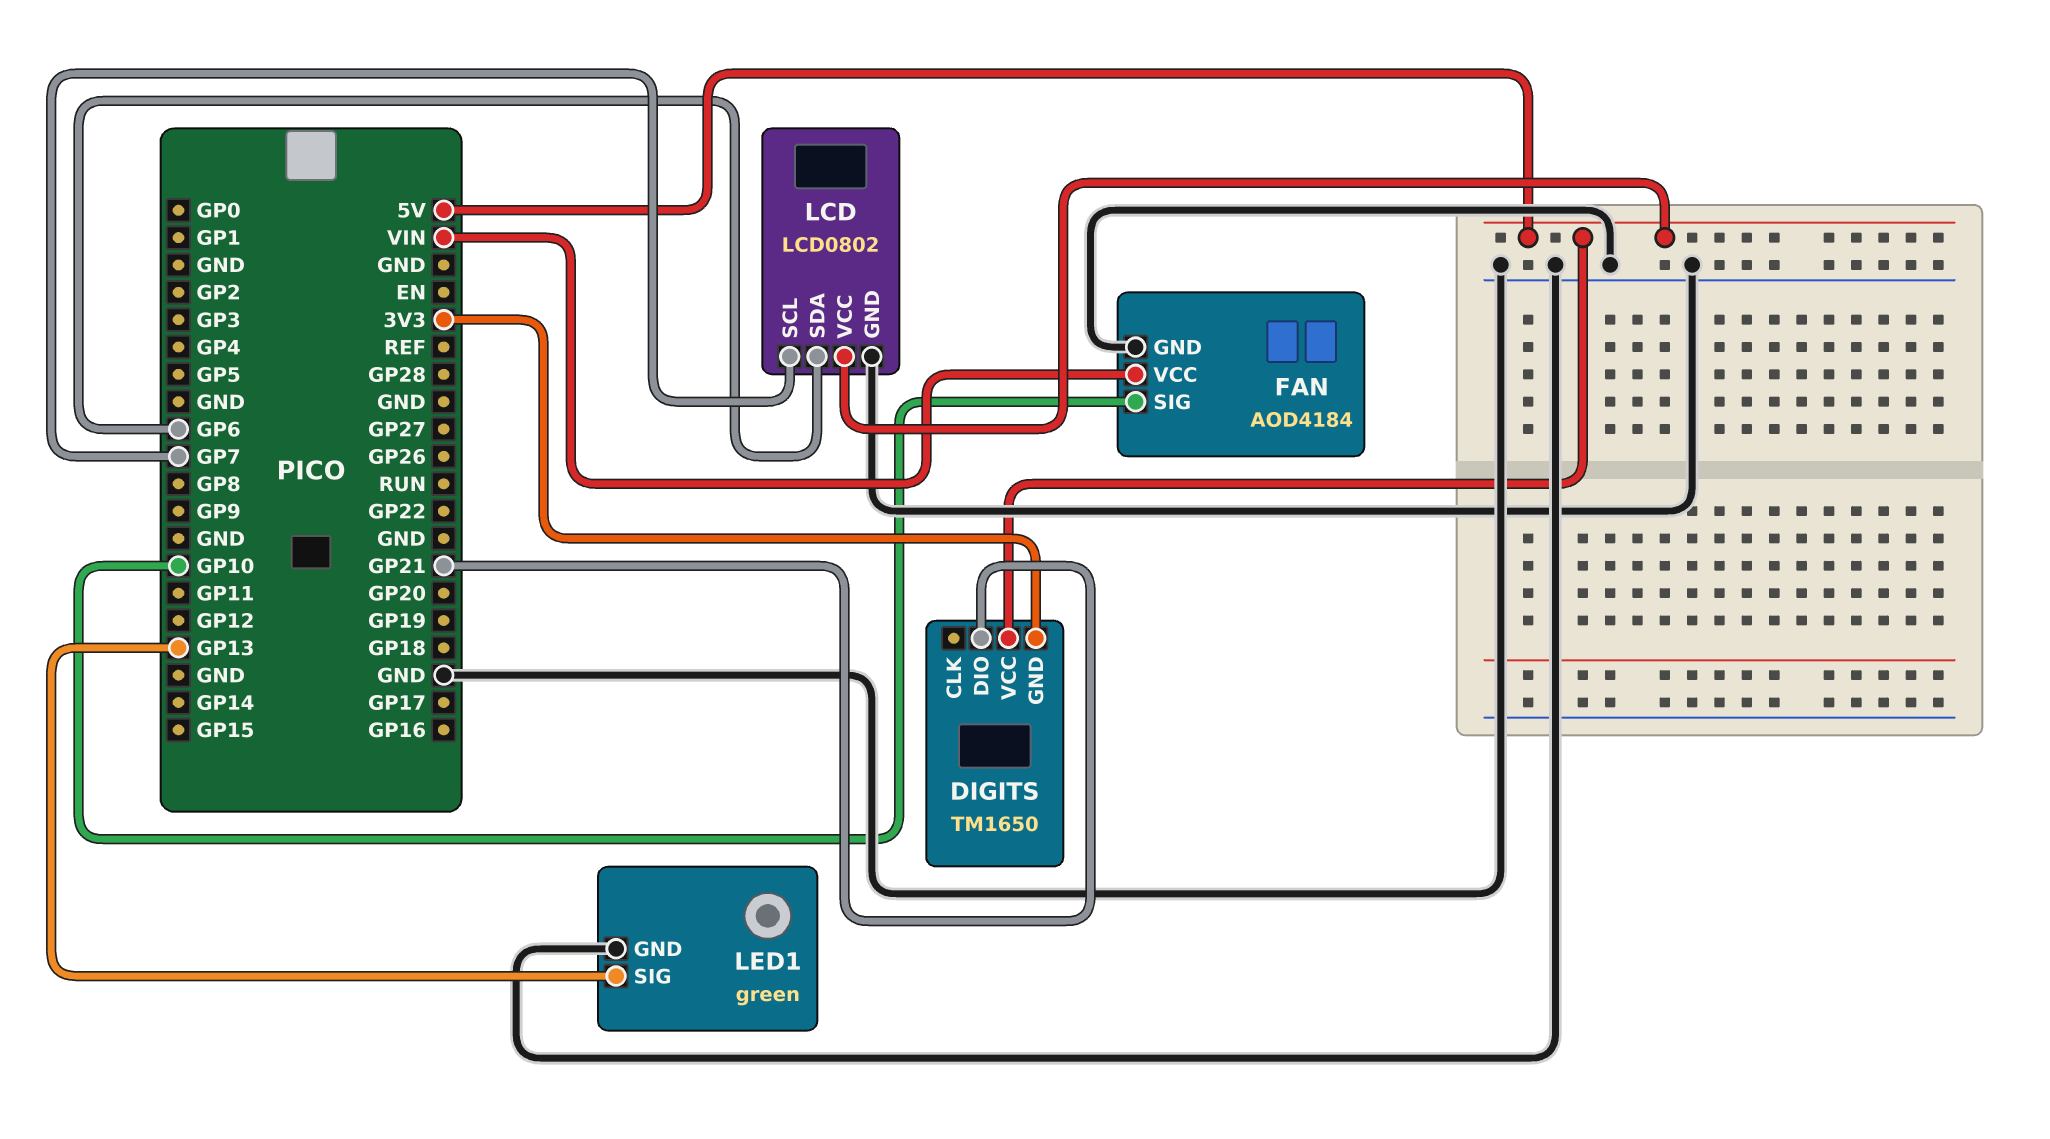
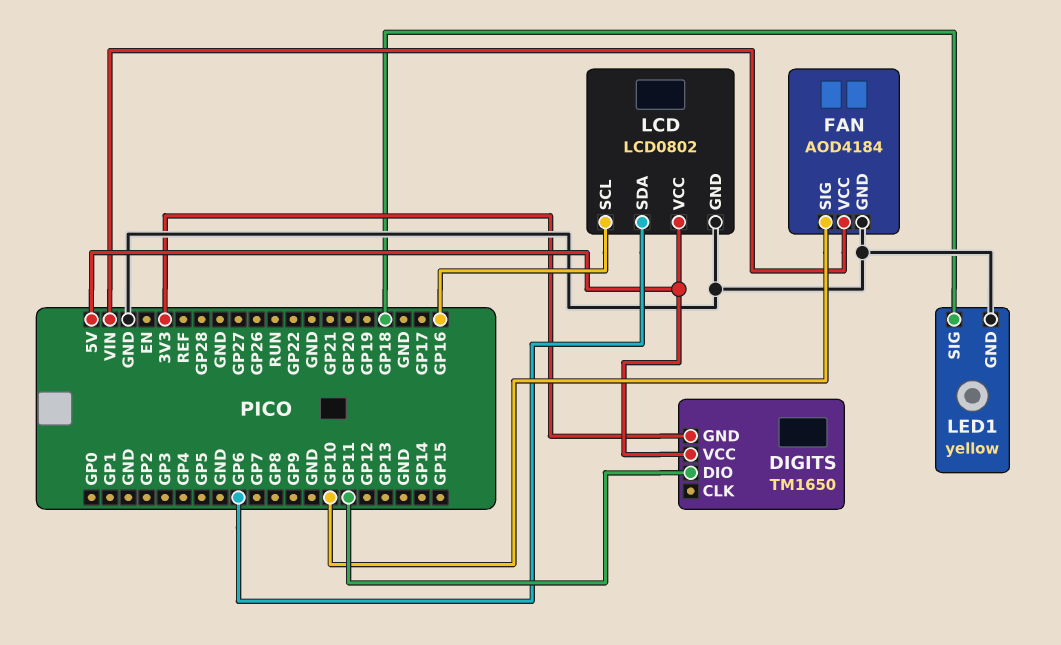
DIGITS pin DIO: GP21 -> GP11
LCD pin SCL: GP7 -> GP16
LED1: green -> yellow
LED1 pin SIG: GP13 -> GP18

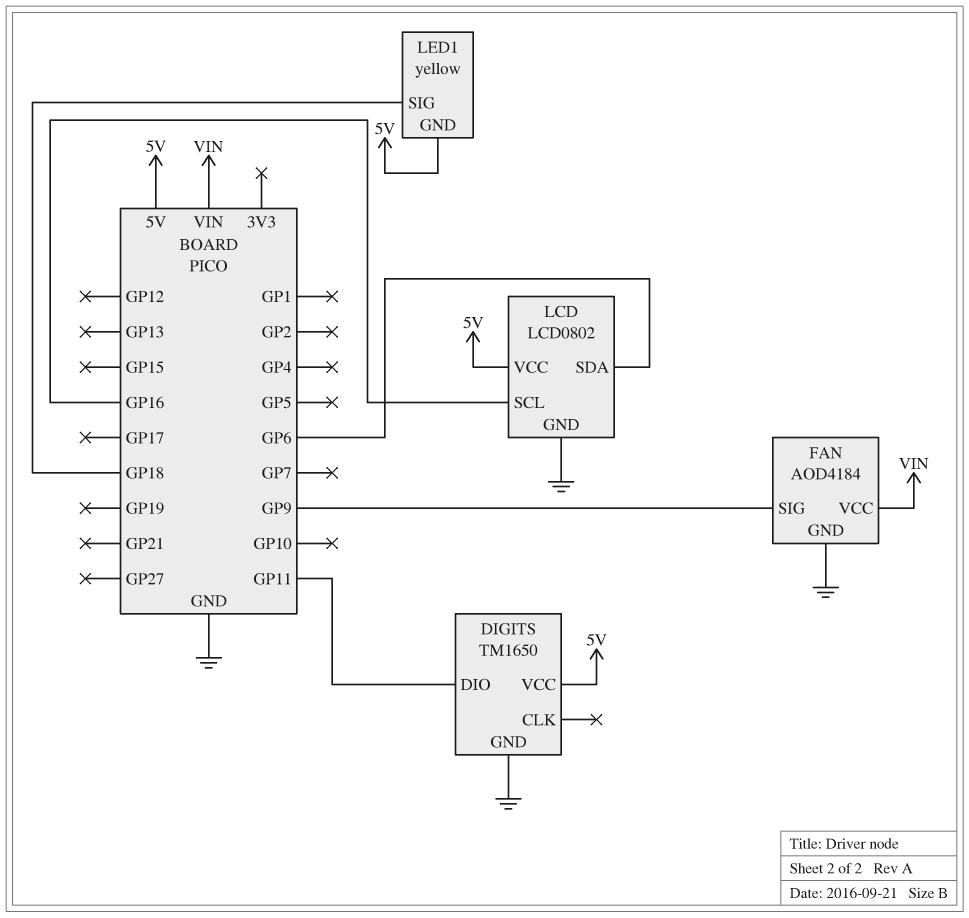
DIGITS pin GND: 3V3 -> GND
FAN pin SIG: GP10 -> GP9
LED1 pin GND: GND -> 5V

